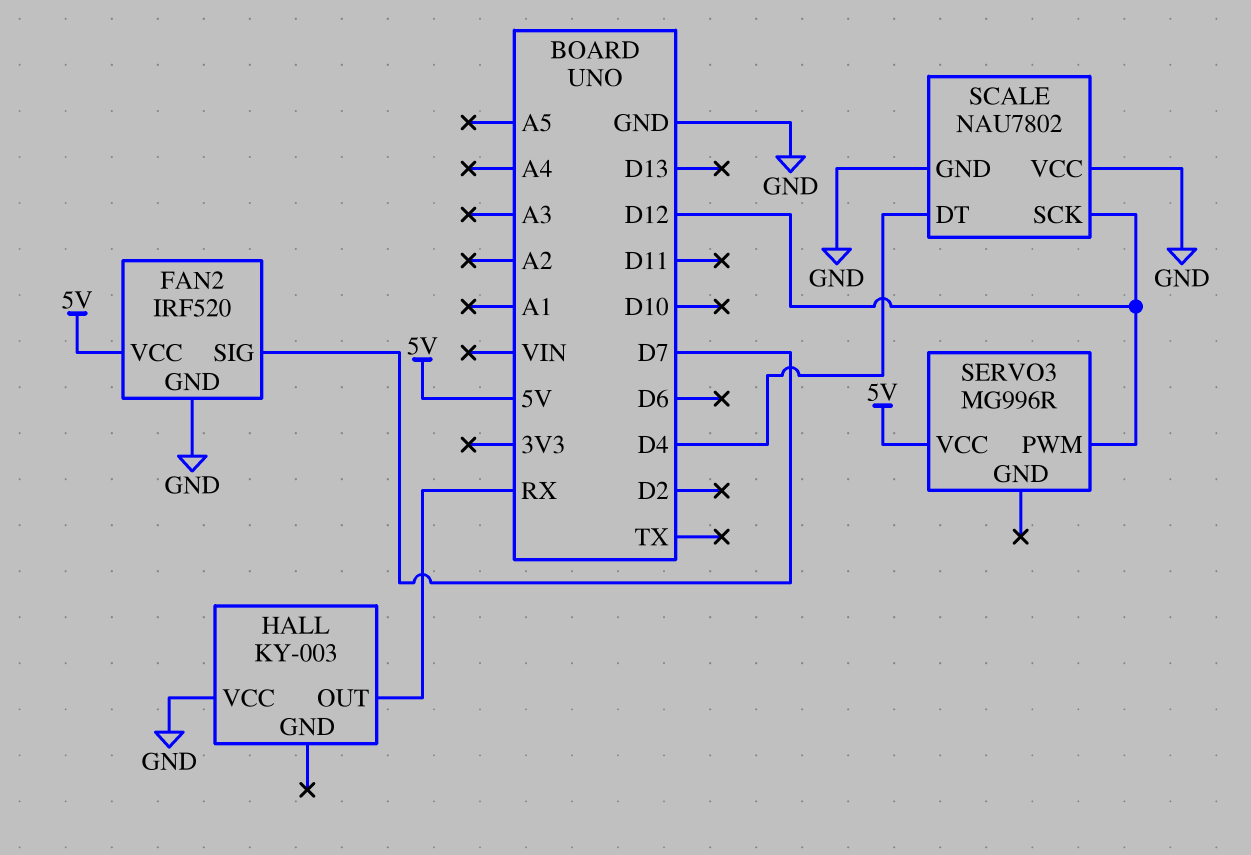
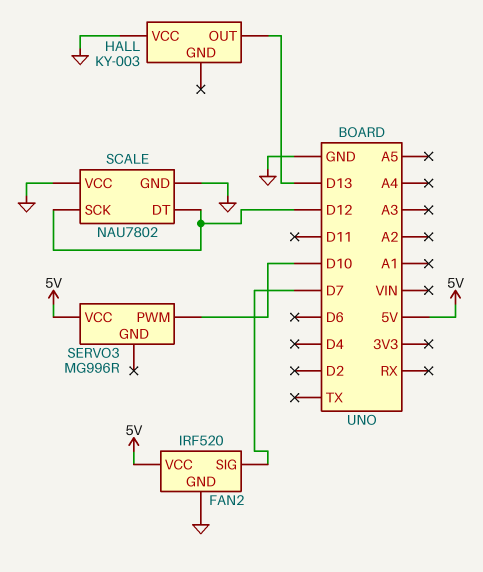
HALL pin OUT: RX -> D13
SCALE pin DT: D4 -> D12
SERVO3 pin PWM: D12 -> D10

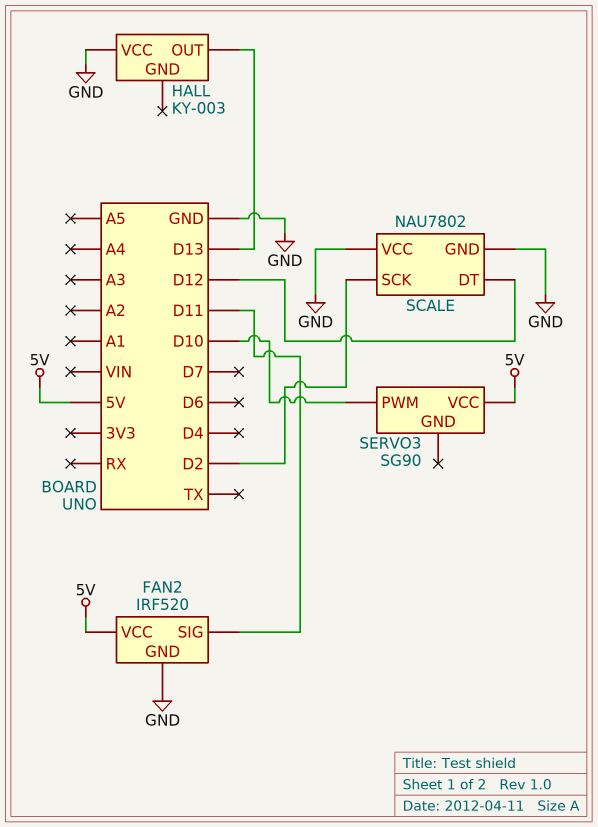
FAN2 pin SIG: D7 -> D11
SCALE pin SCK: D12 -> D2
SERVO3: MG996R -> SG90

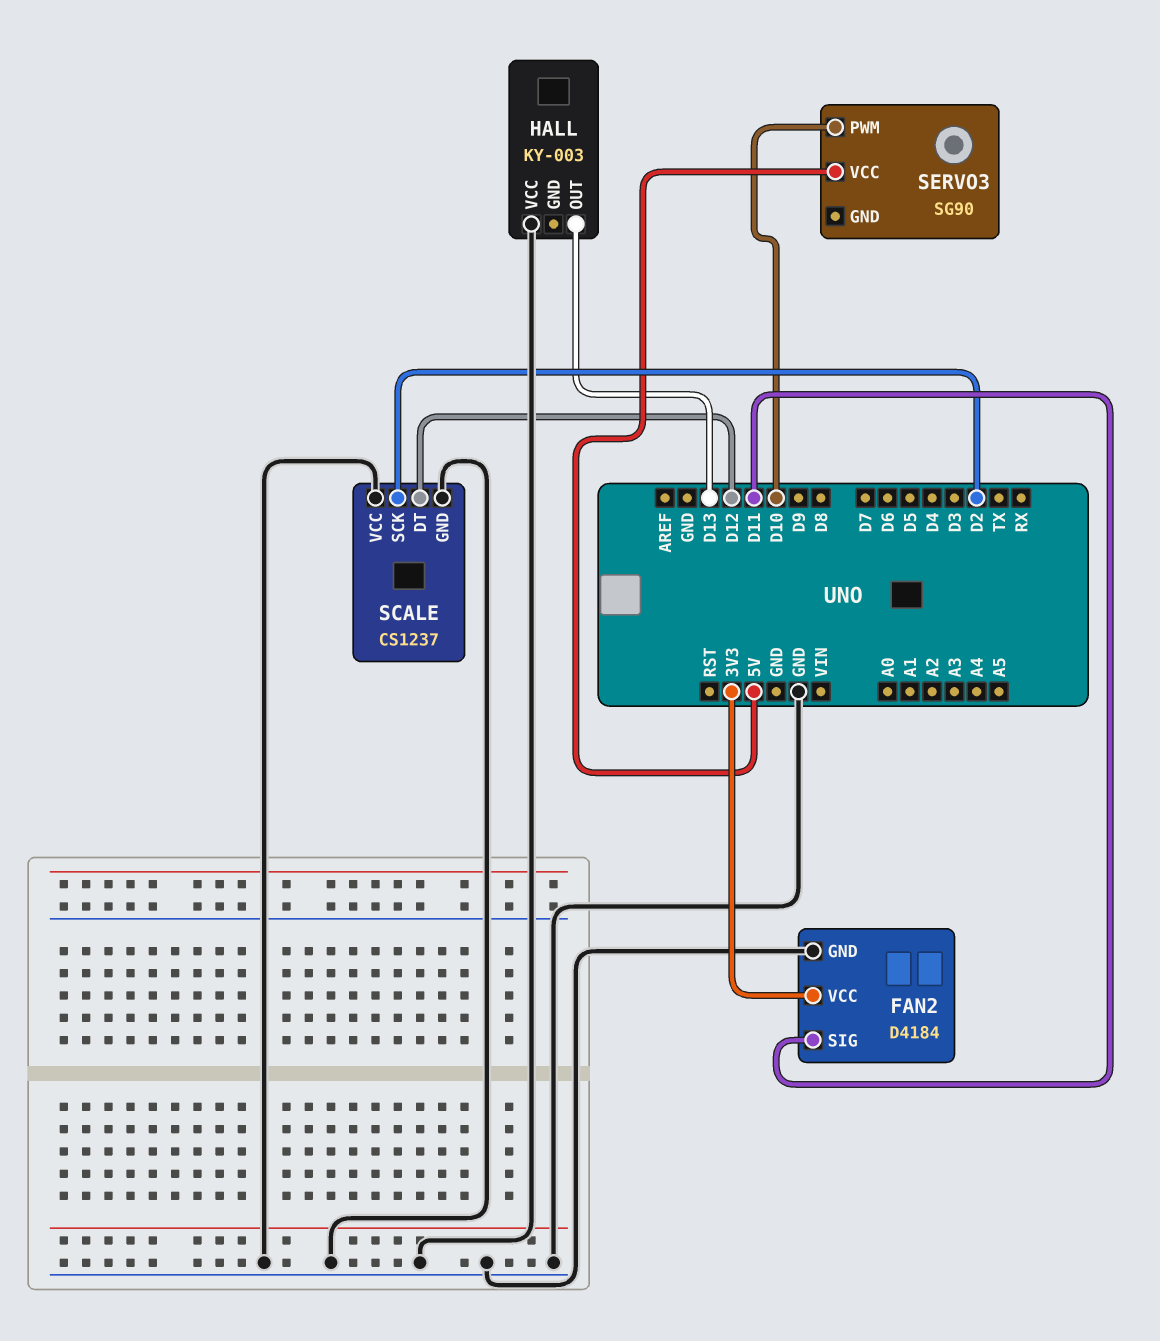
FAN2: IRF520 -> D4184
FAN2 pin VCC: 5V -> 3V3
SCALE: NAU7802 -> CS1237

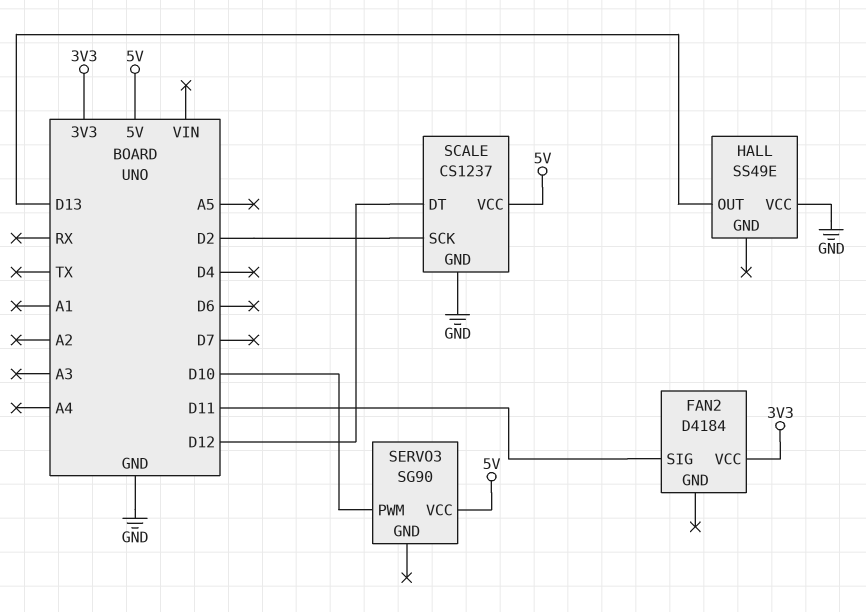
FAN2 pin GND: GND -> none
HALL: KY-003 -> SS49E
SCALE pin VCC: GND -> 5V

